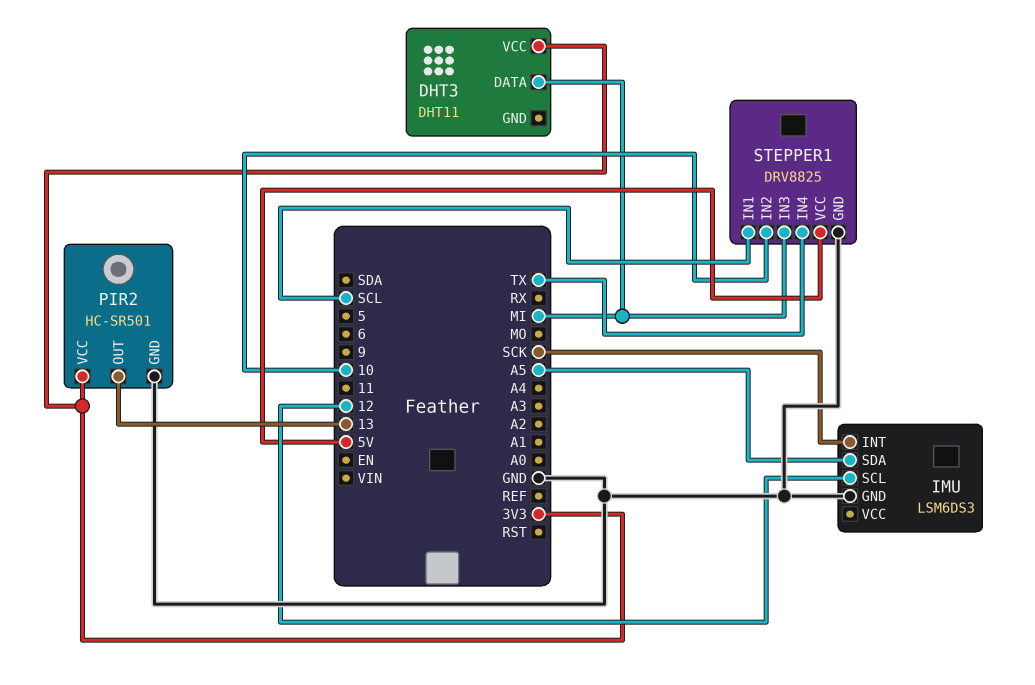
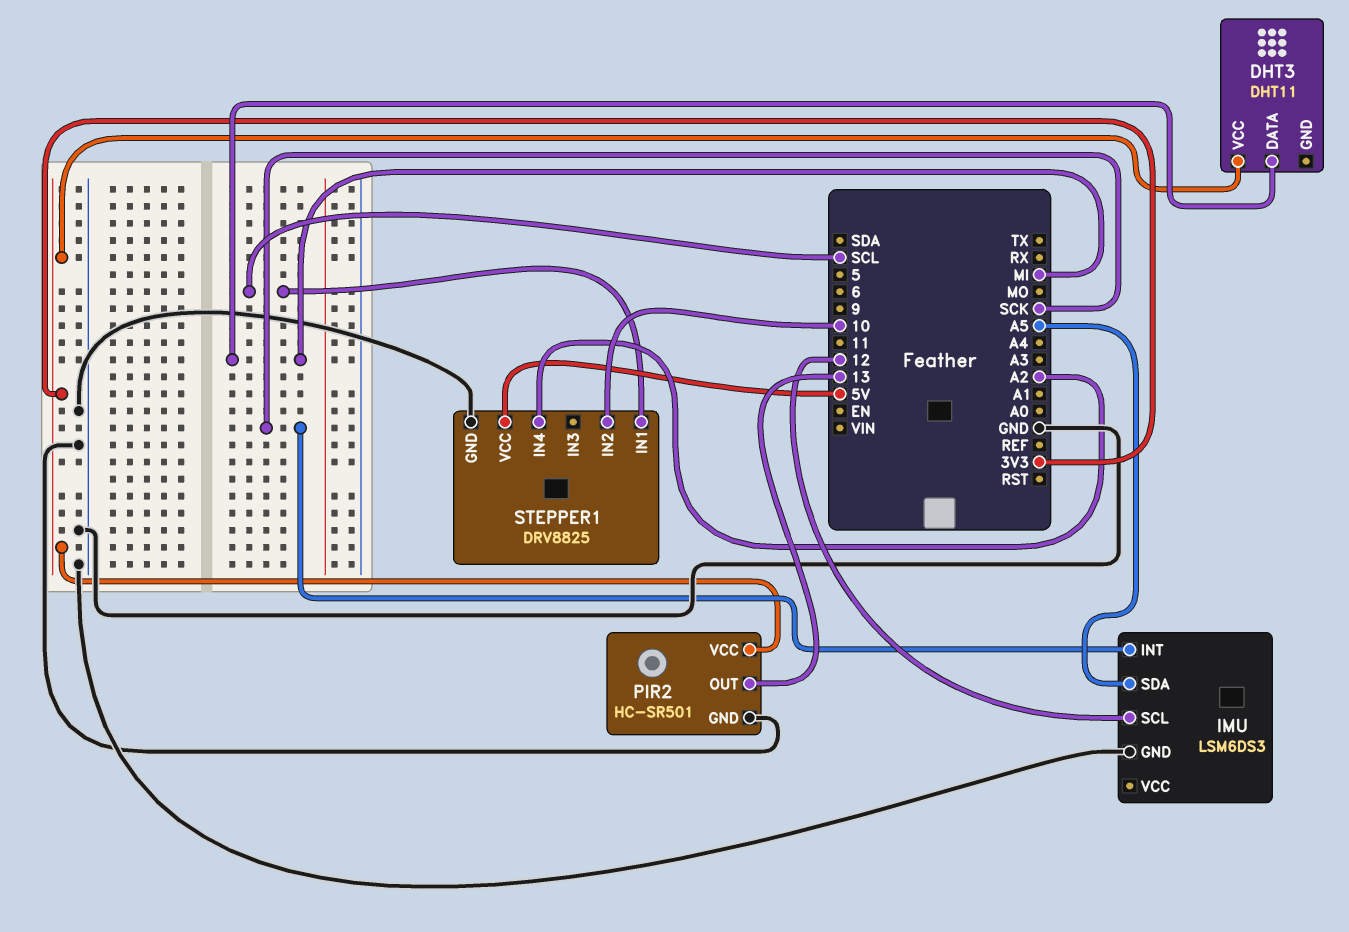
STEPPER1 pin IN3: MI -> none
STEPPER1 pin IN4: TX -> A2

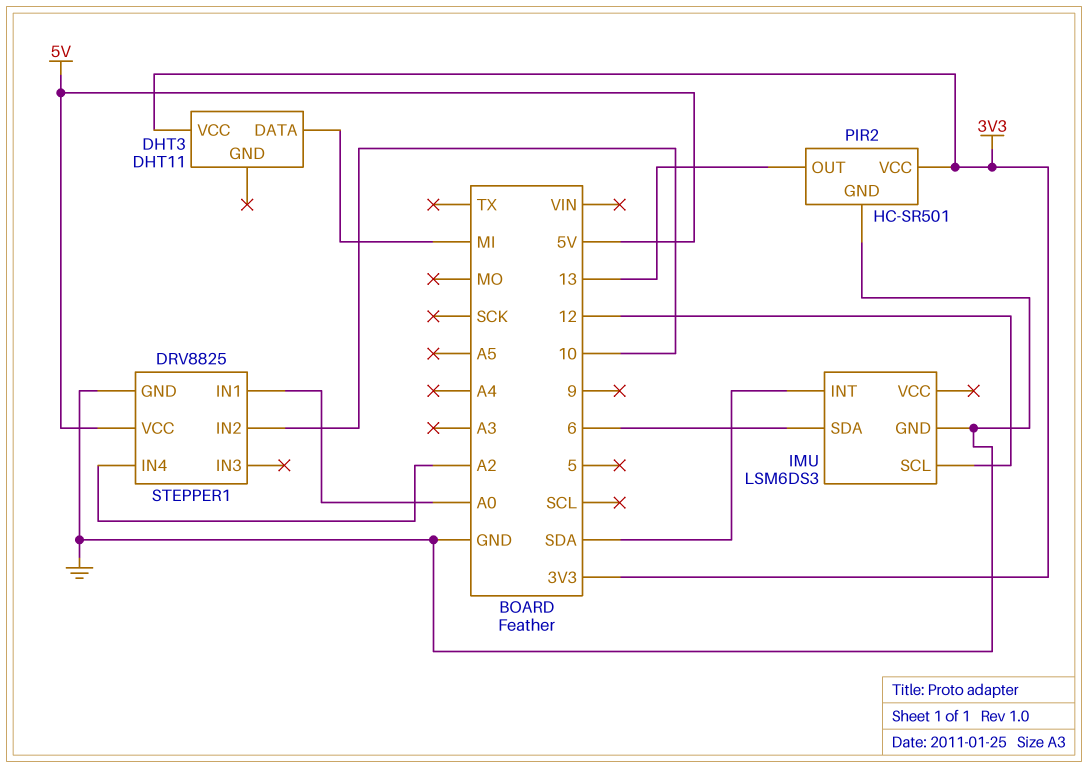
IMU pin INT: SCK -> SDA
IMU pin SDA: A5 -> 6
STEPPER1 pin IN1: SCL -> A0

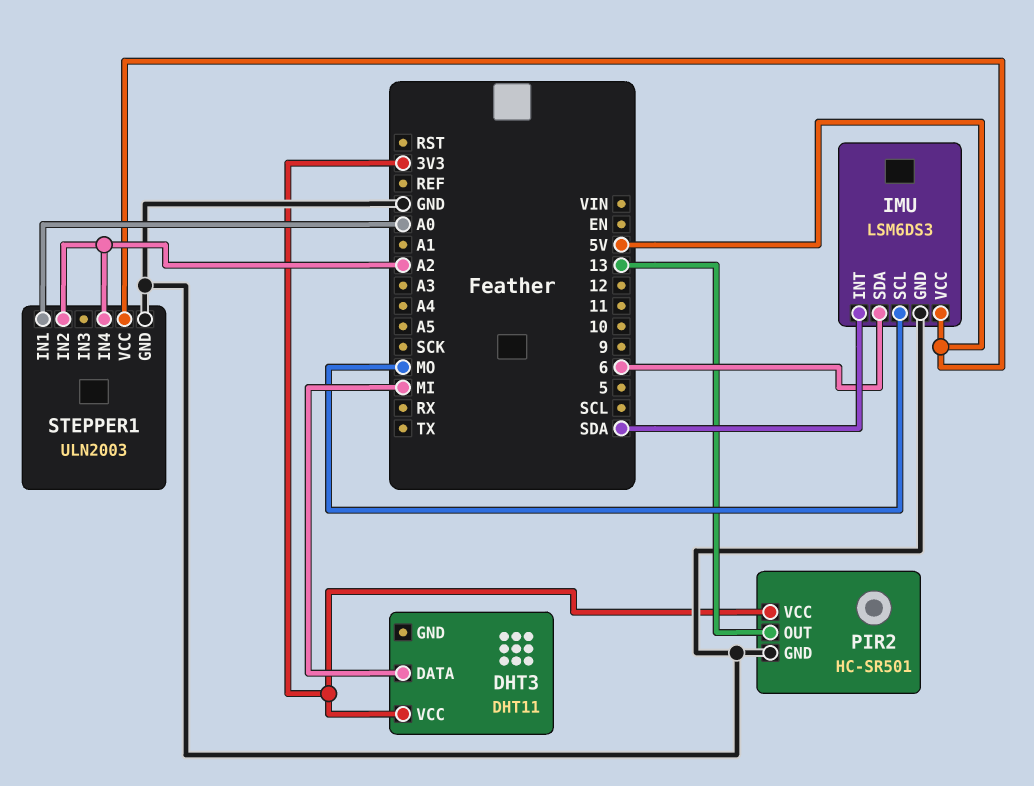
IMU pin SCL: 12 -> MO
IMU pin VCC: none -> 5V
STEPPER1: DRV8825 -> ULN2003
STEPPER1 pin IN2: 10 -> A2

